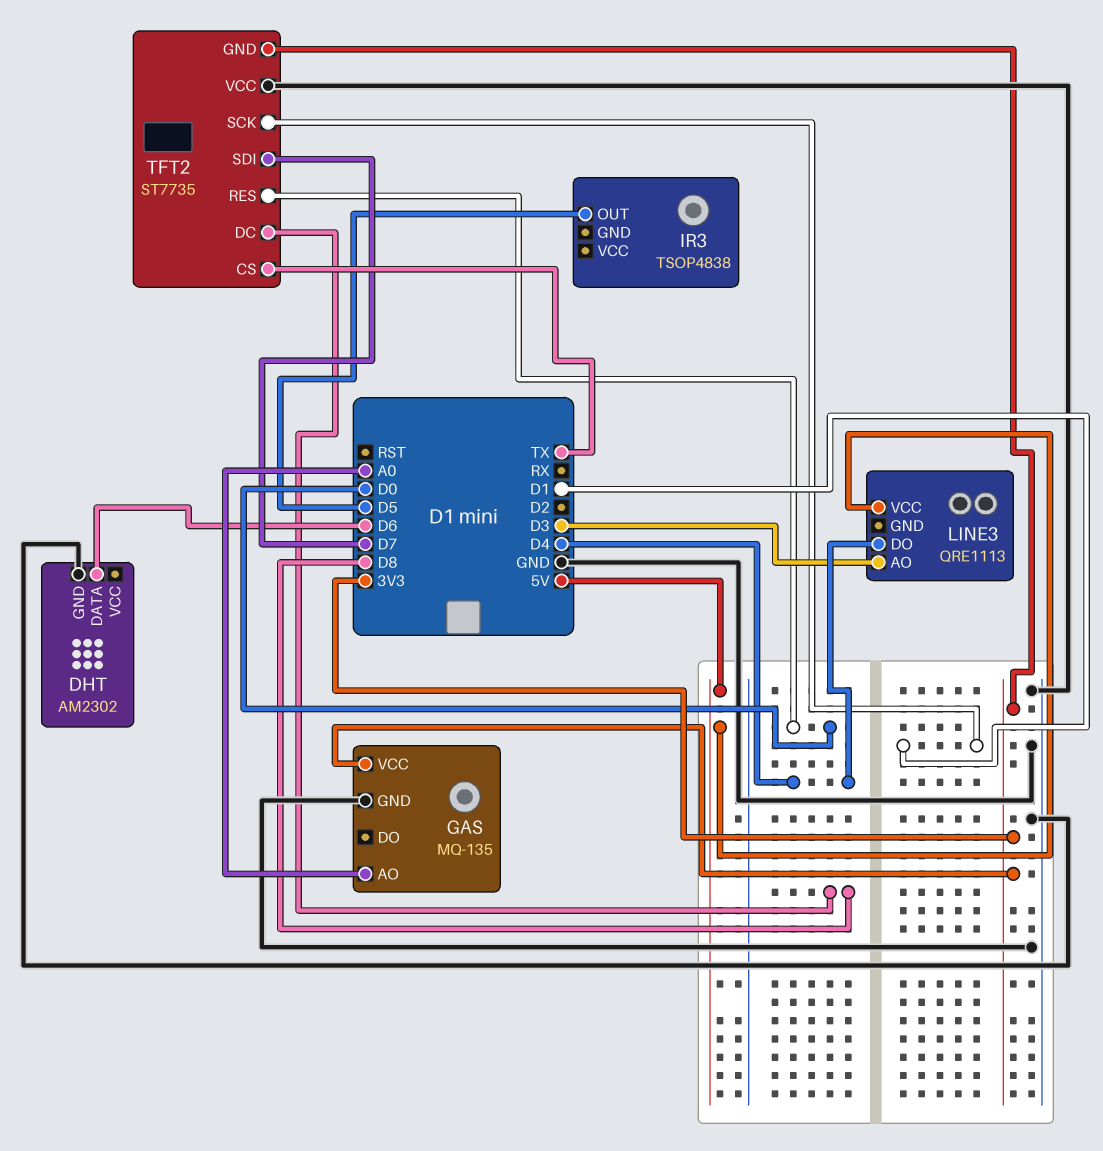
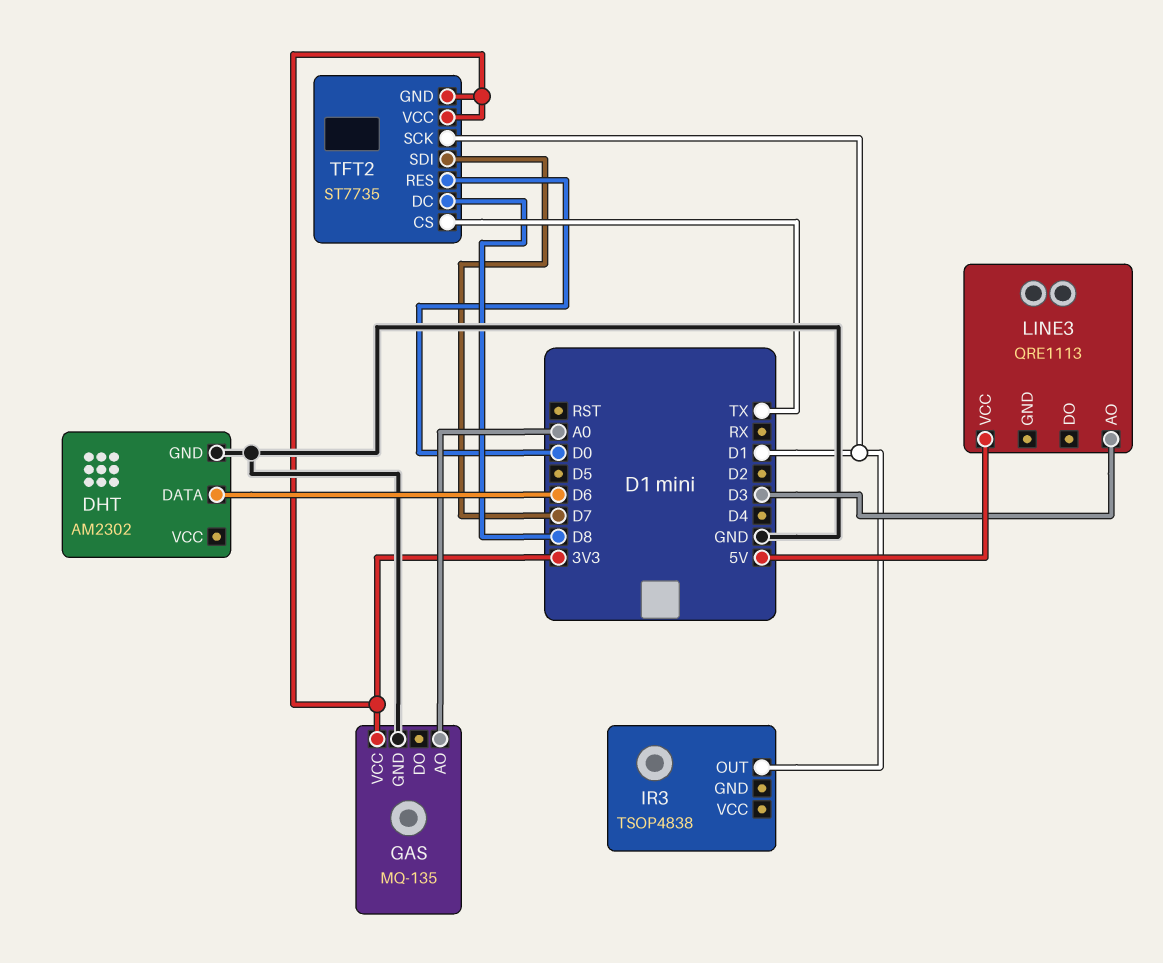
IR3 pin OUT: D5 -> D1
LINE3 pin DO: D4 -> none
TFT2 pin VCC: GND -> 3V3

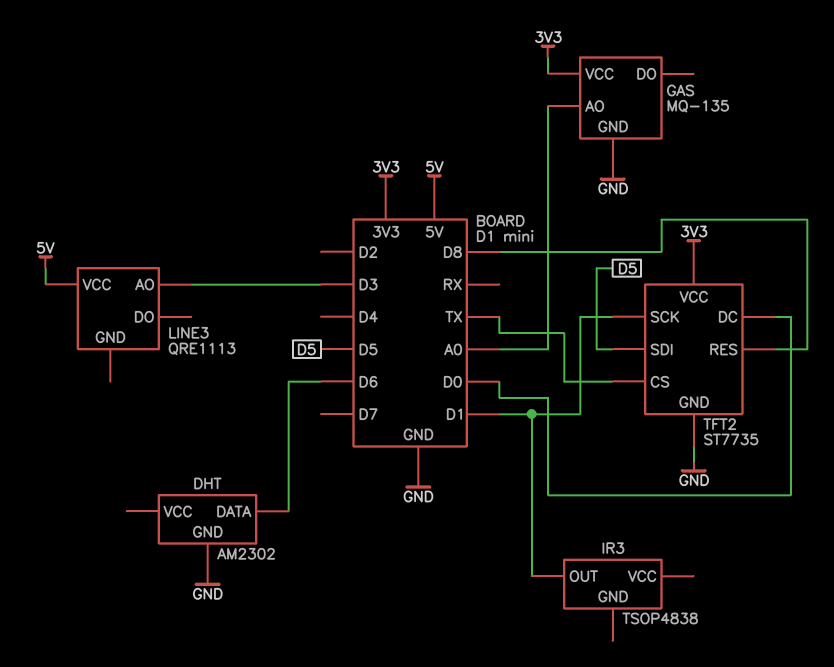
TFT2 pin DC: D8 -> D0
TFT2 pin GND: 3V3 -> GND
TFT2 pin RES: D0 -> D8
TFT2 pin SDI: D7 -> D5

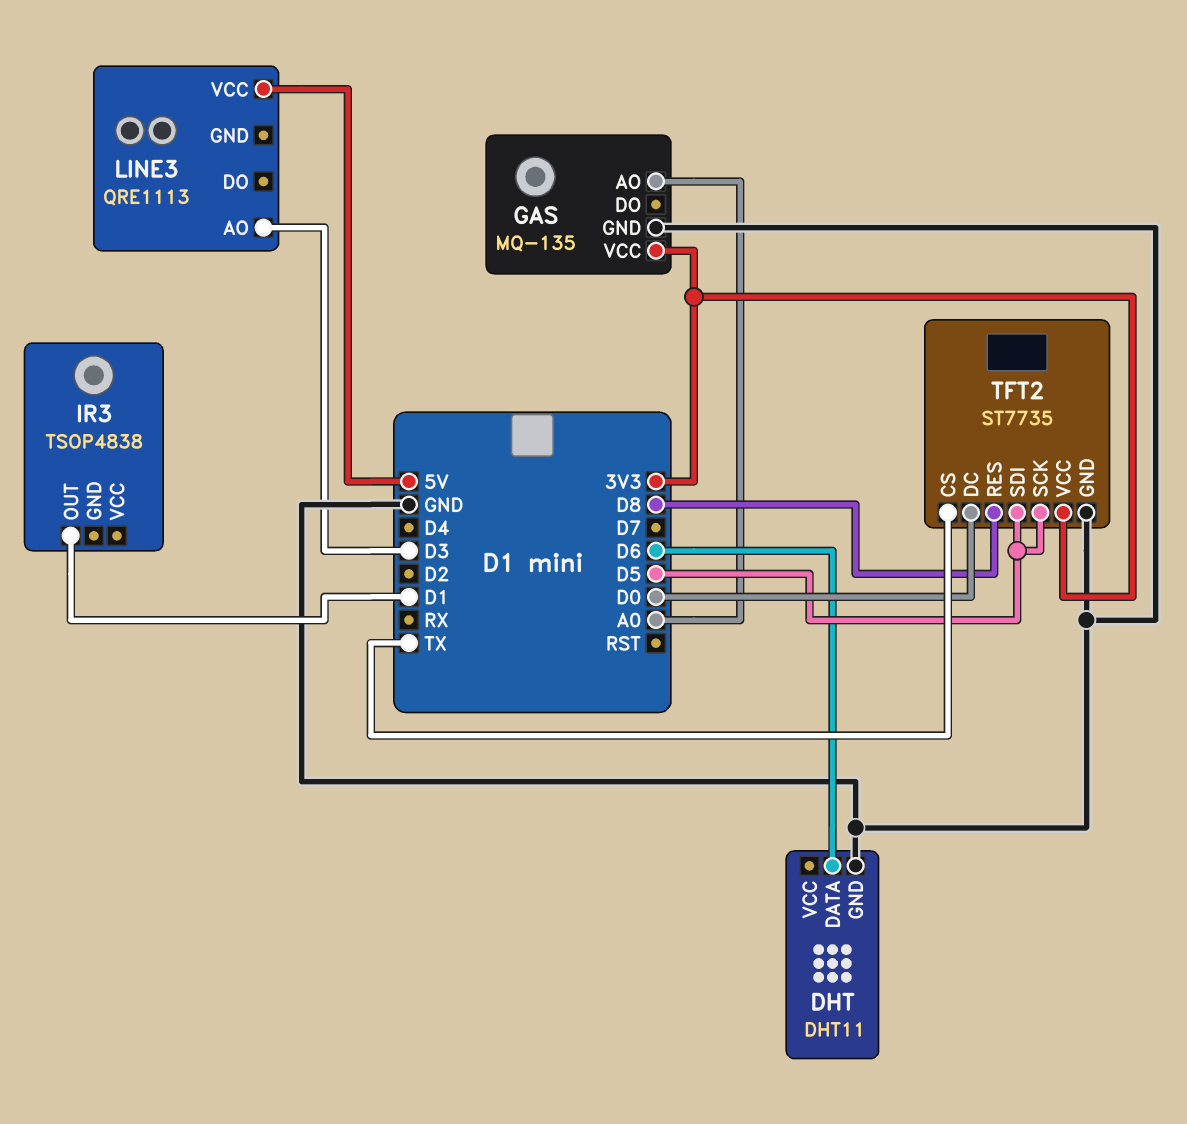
DHT: AM2302 -> DHT11
TFT2 pin SCK: D1 -> D5

